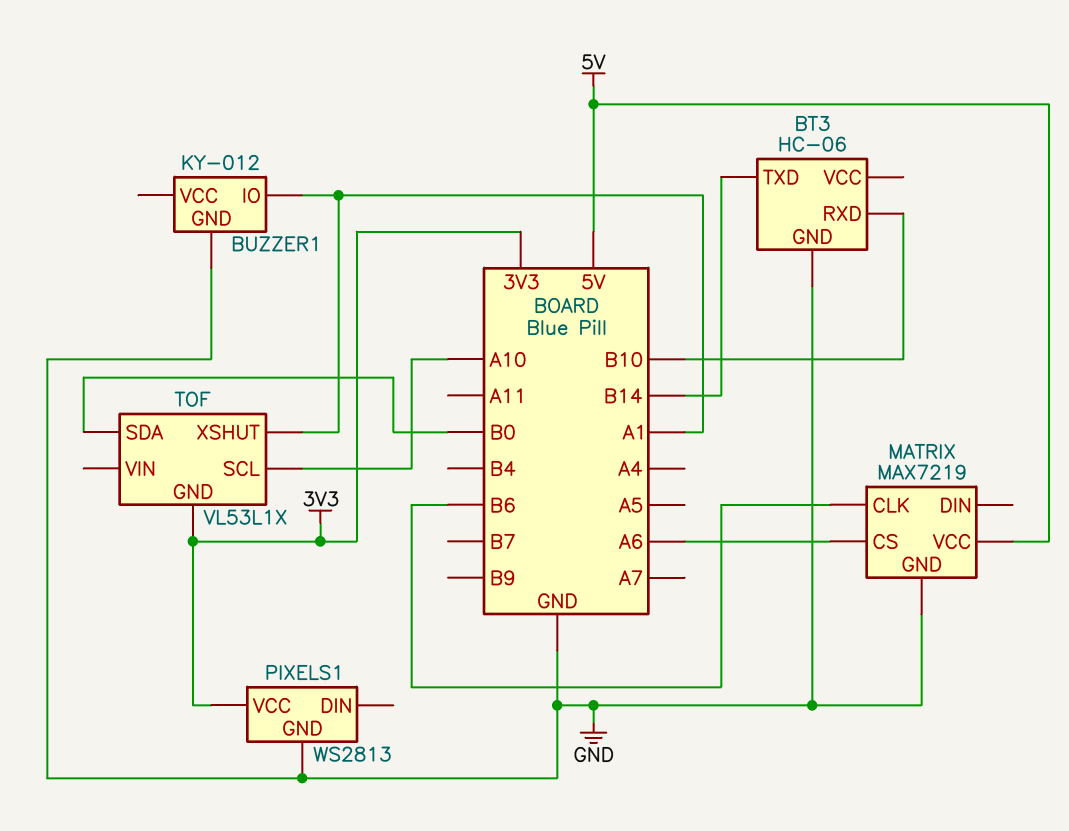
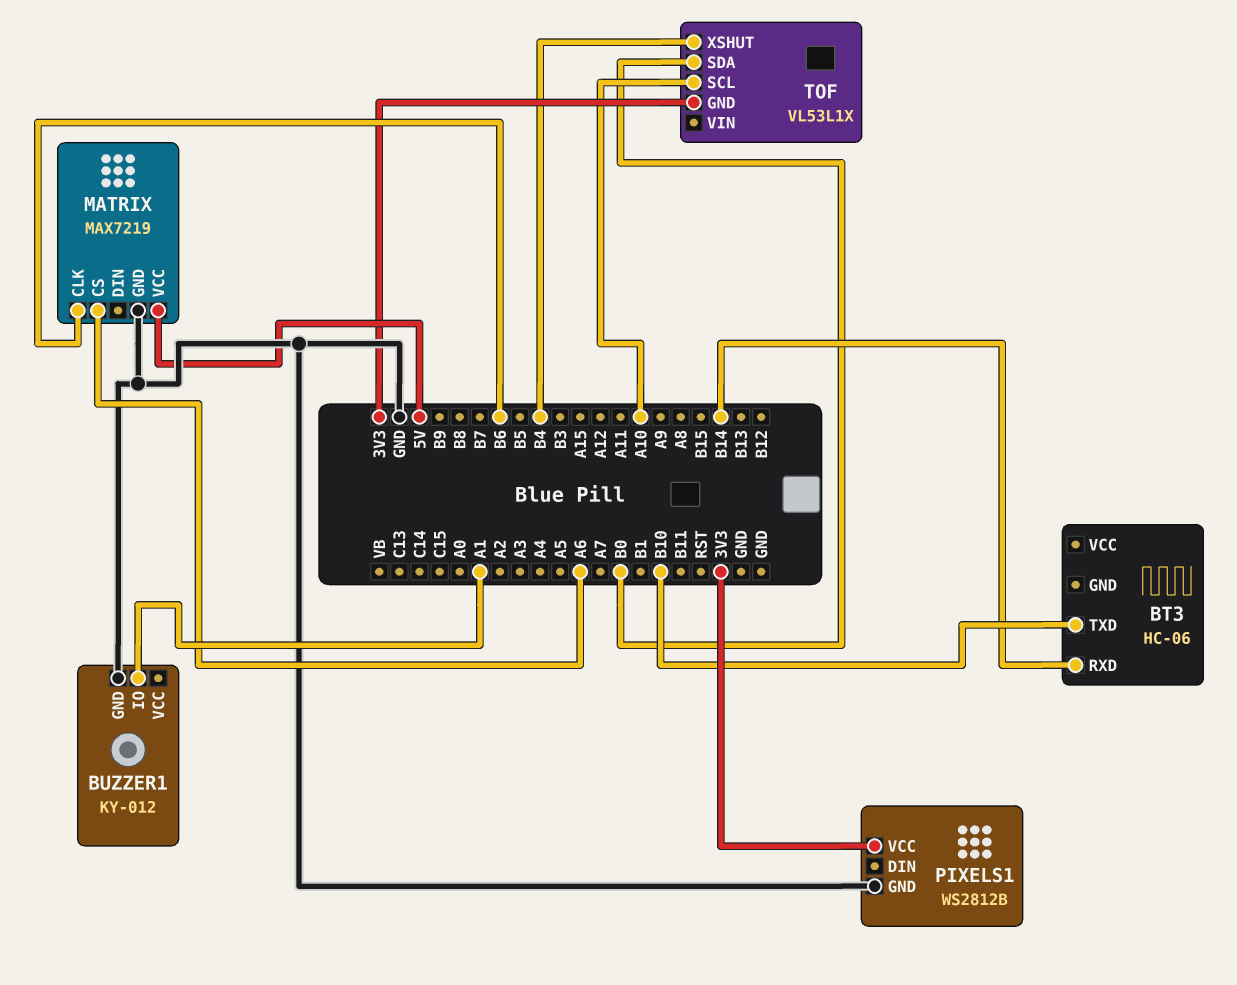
BT3 pin GND: GND -> none
BT3 pin RXD: B10 -> B14
BT3 pin TXD: B14 -> B10
PIXELS1: WS2813 -> WS2812B
TOF pin XSHUT: A1 -> B4

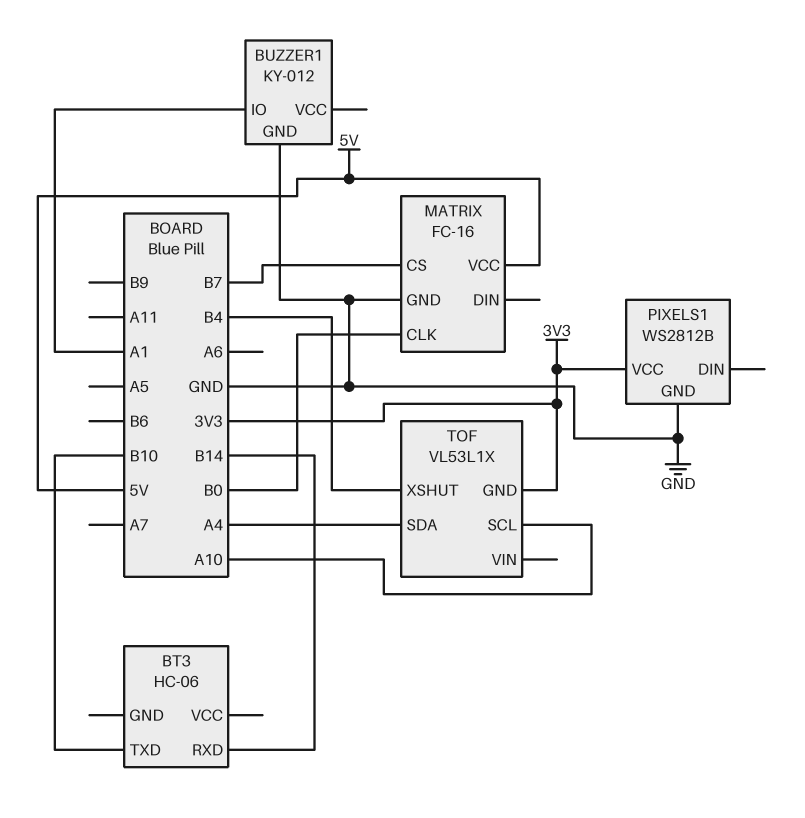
MATRIX: MAX7219 -> FC-16
MATRIX pin CLK: B6 -> B0
MATRIX pin CS: A6 -> B7
TOF pin SDA: B0 -> A4

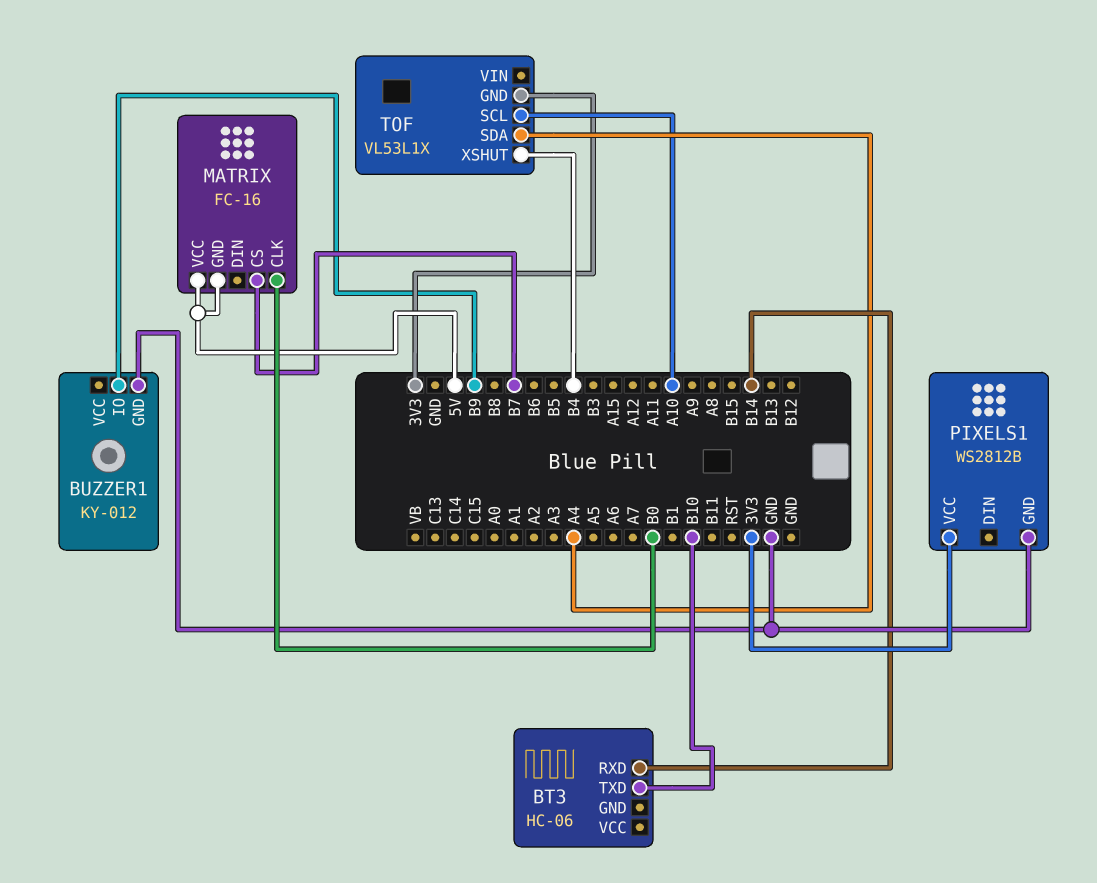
BUZZER1 pin IO: A1 -> B9
MATRIX pin GND: GND -> 5V

